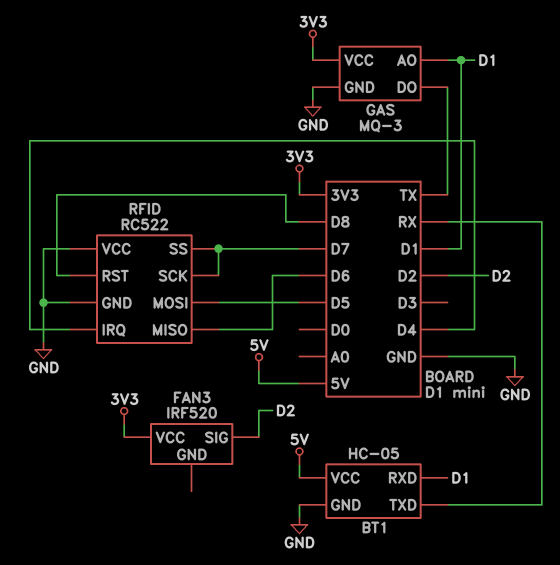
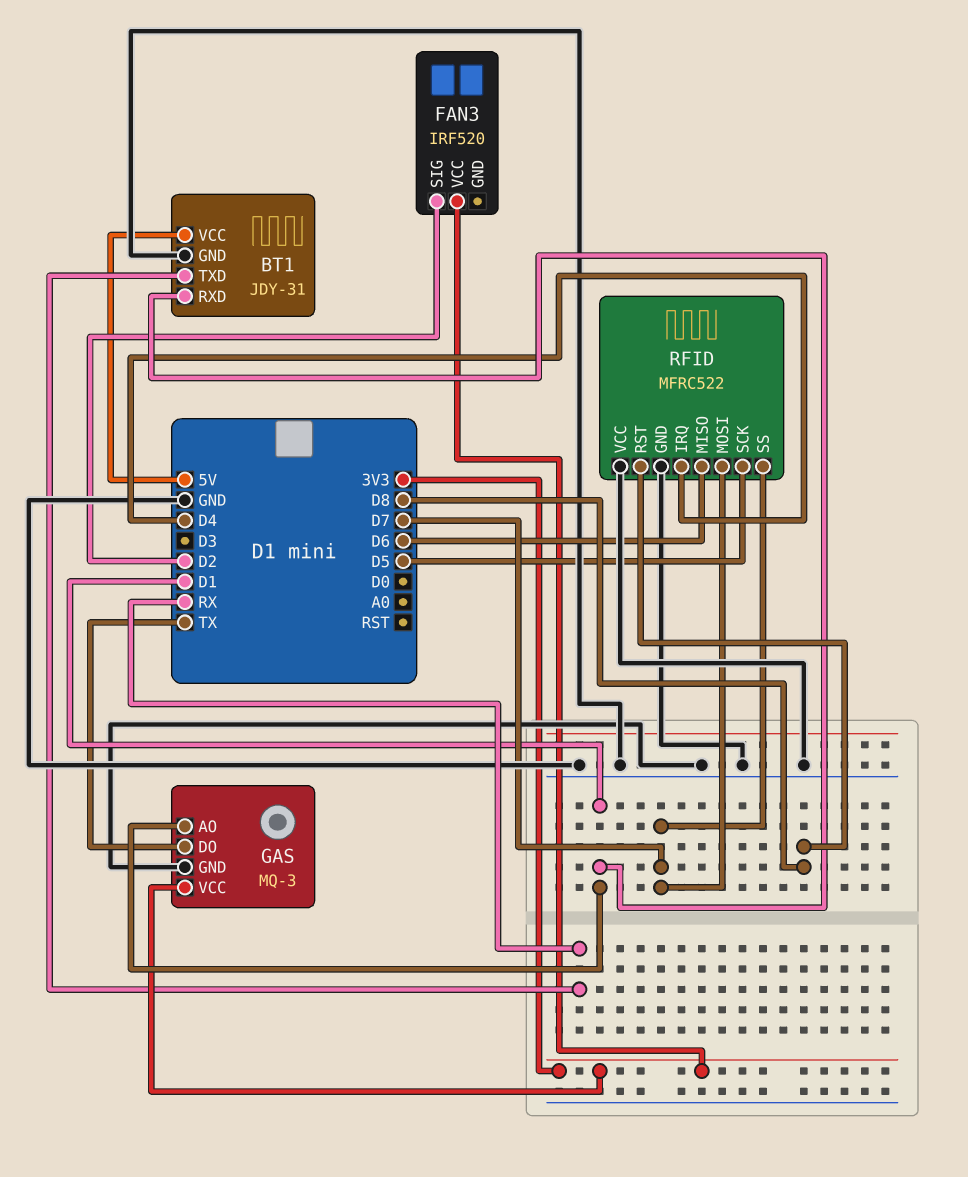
BT1: HC-05 -> JDY-31
RFID: RC522 -> MFRC522
RFID pin MOSI: D5 -> D7
RFID pin SCK: D7 -> D5

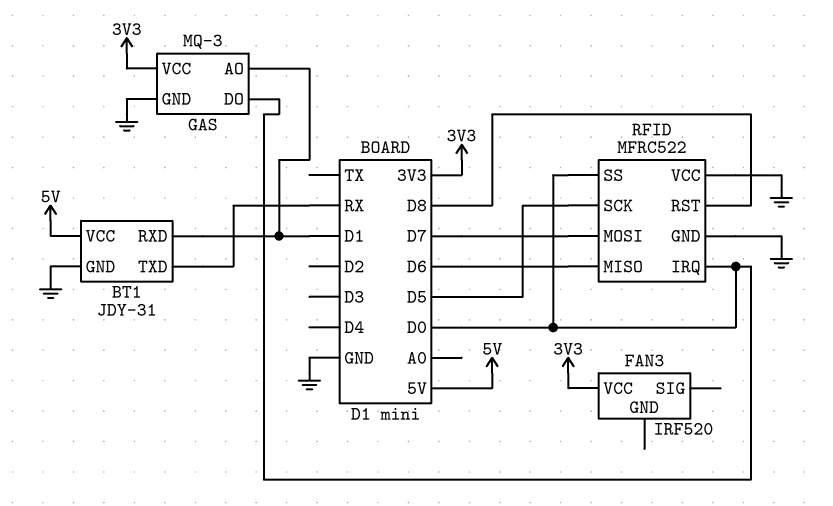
FAN3 pin SIG: D2 -> none
GAS pin DO: TX -> D0
RFID pin IRQ: D4 -> D0
RFID pin SS: D7 -> D0

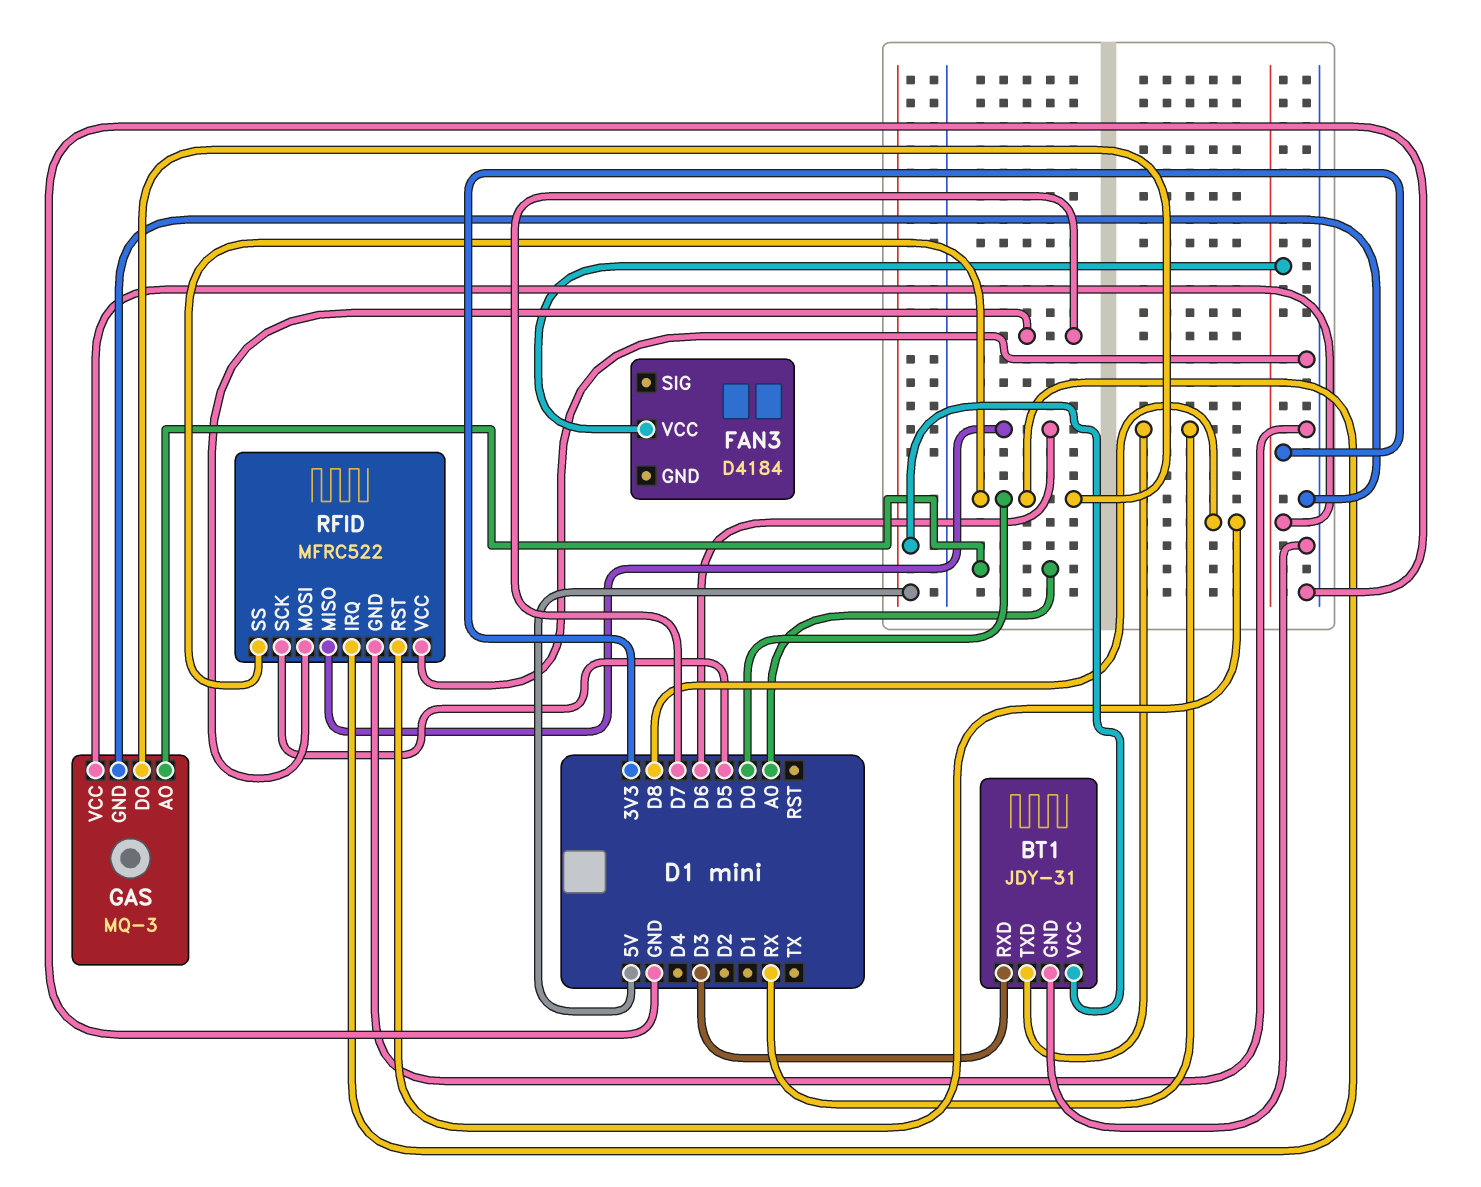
BT1 pin RXD: D1 -> D3
FAN3: IRF520 -> D4184
GAS pin AO: D1 -> A0

